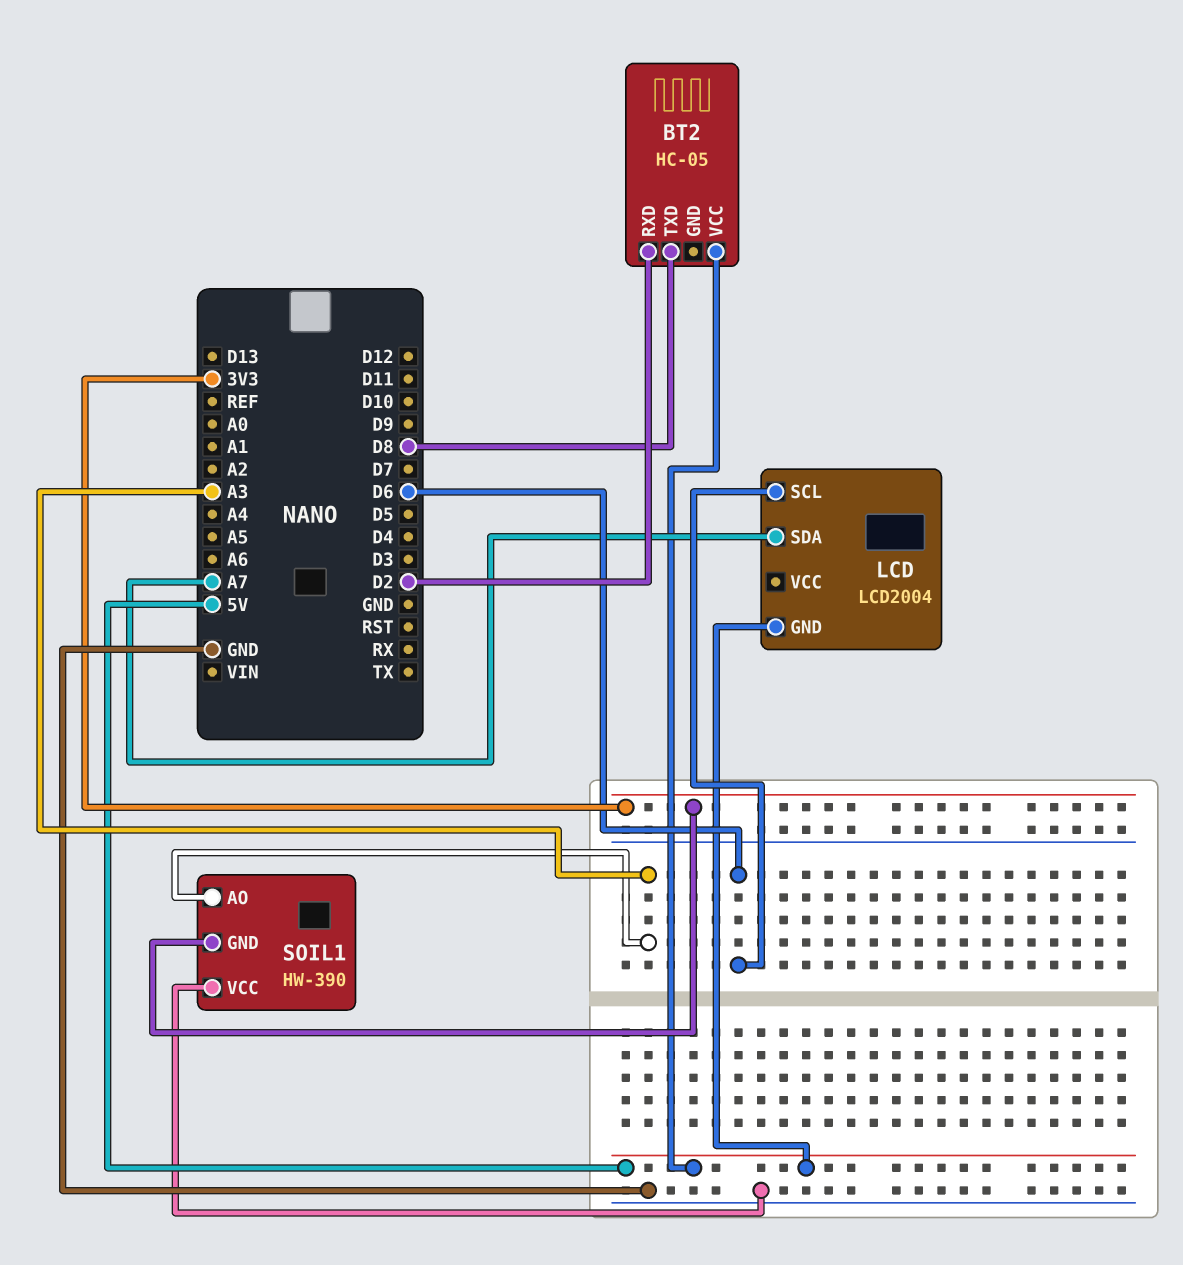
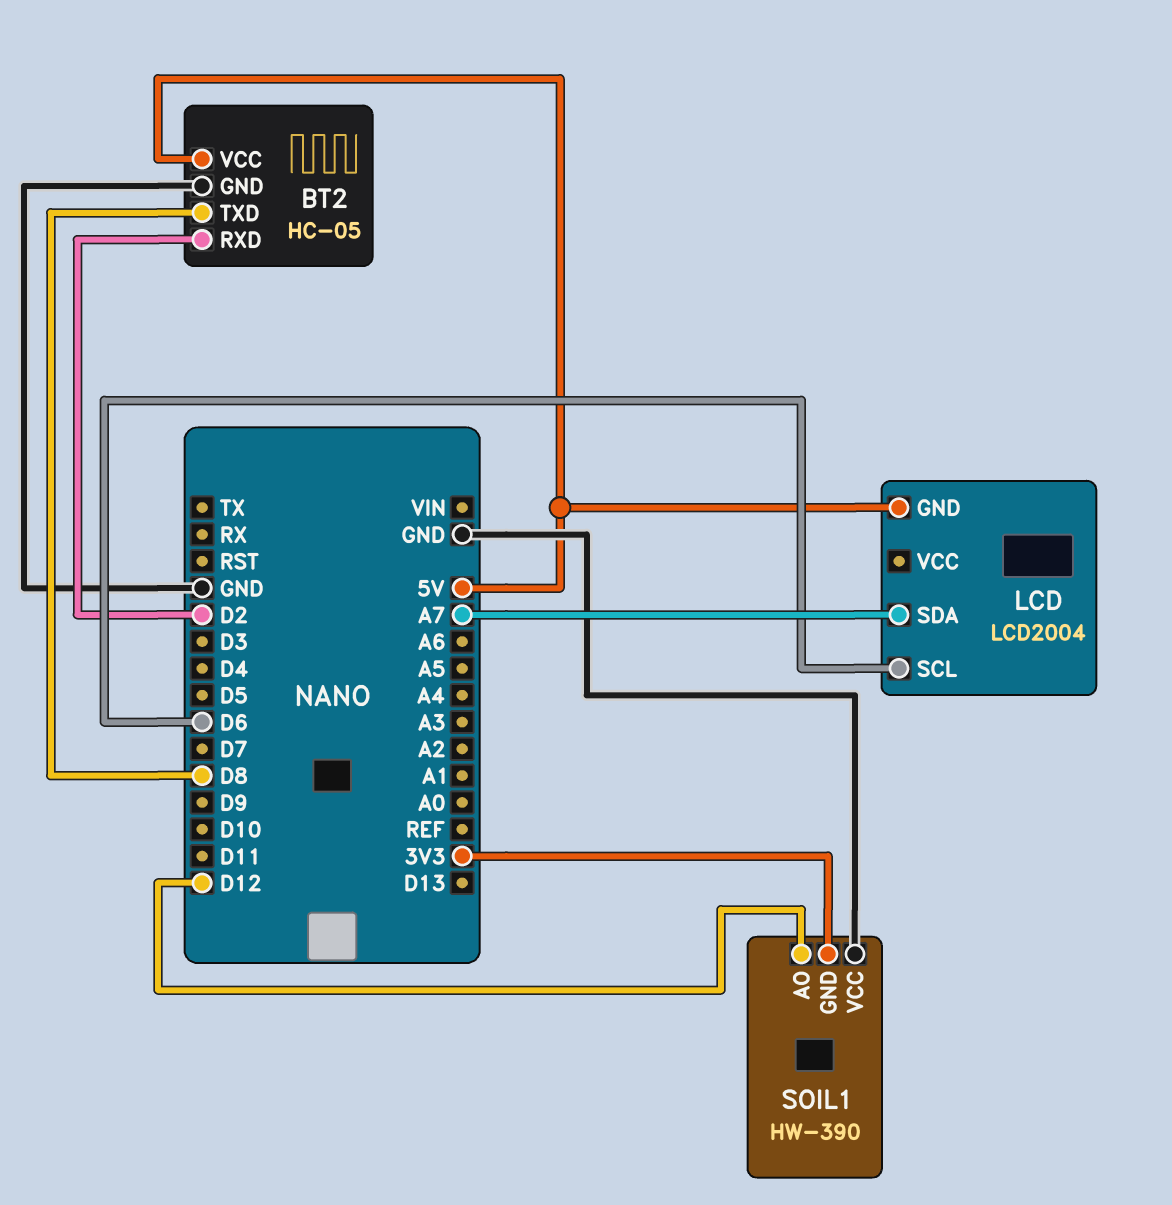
BT2 pin GND: none -> GND
SOIL1 pin AO: A3 -> D12

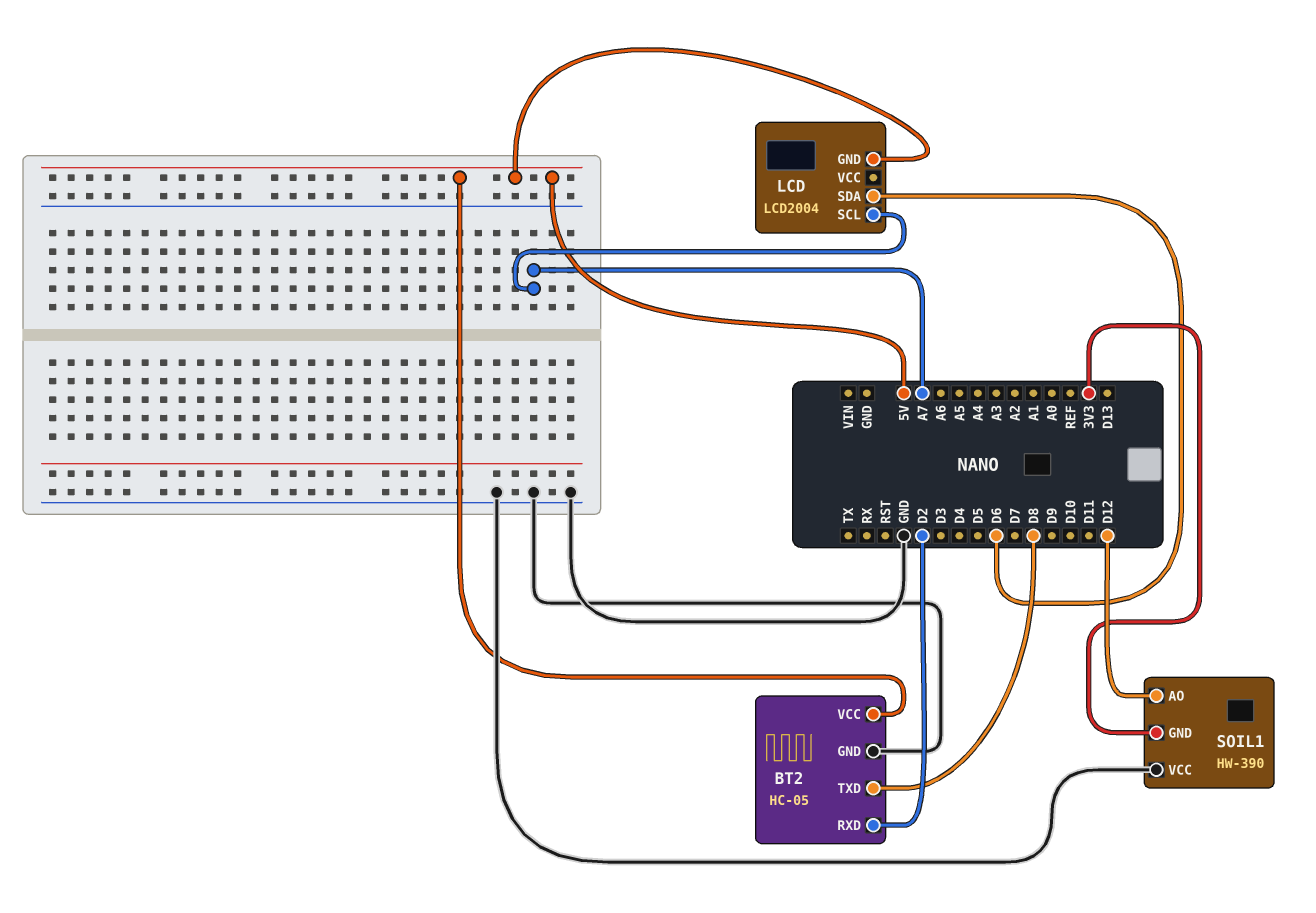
LCD pin SCL: D6 -> A7
LCD pin SDA: A7 -> D6

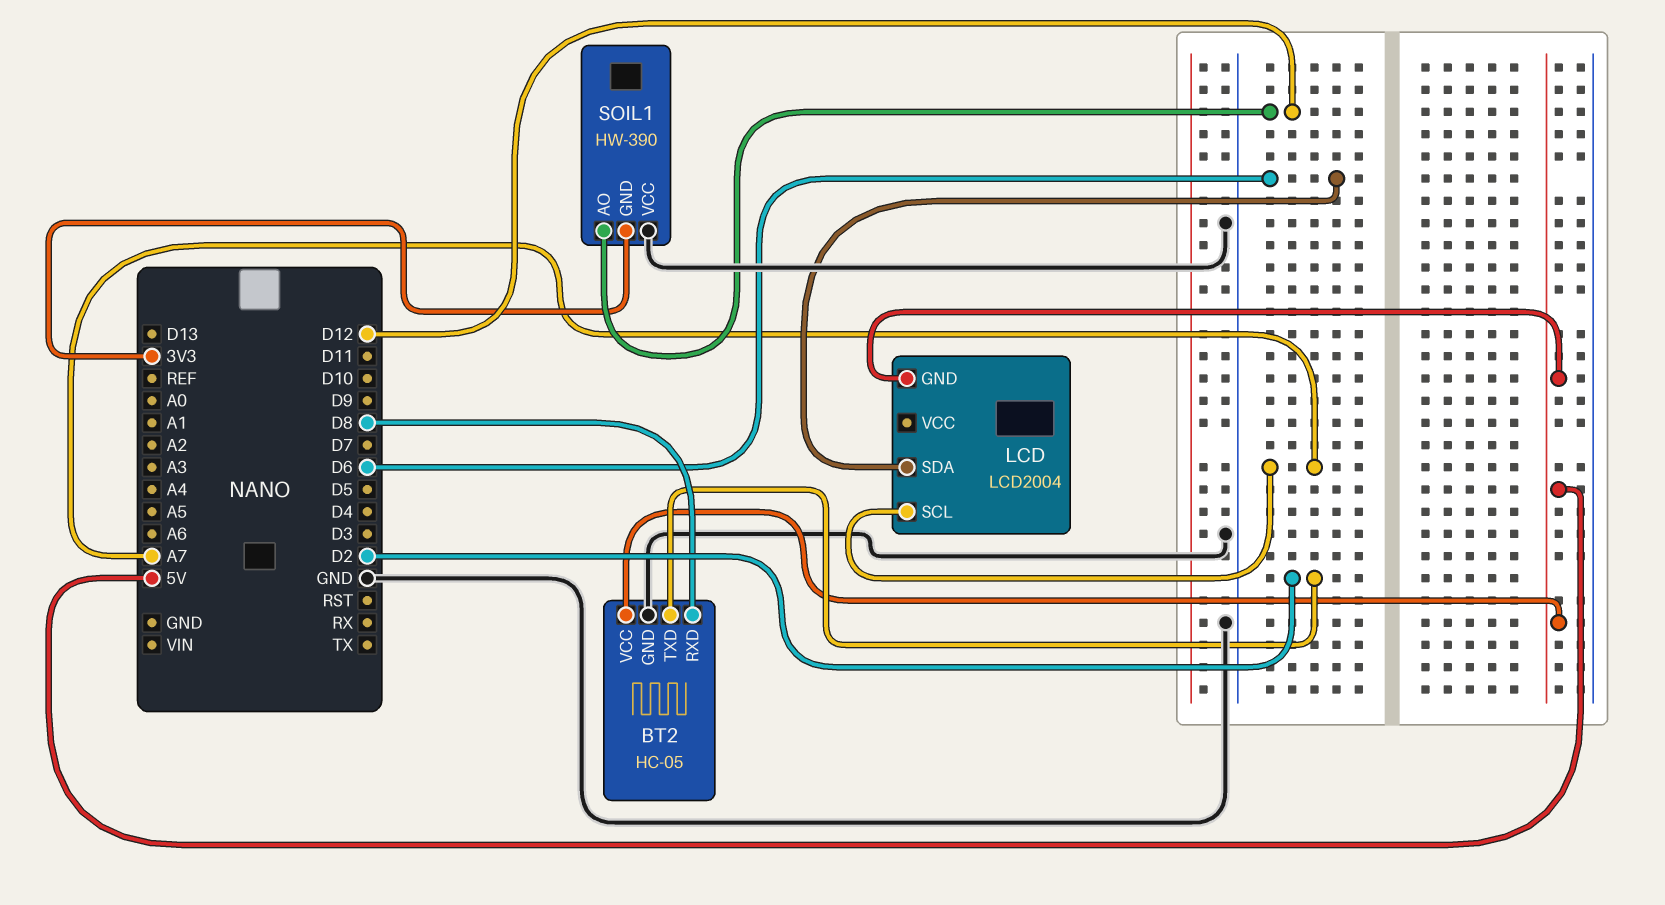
BT2 pin RXD: D2 -> D8
BT2 pin TXD: D8 -> D2

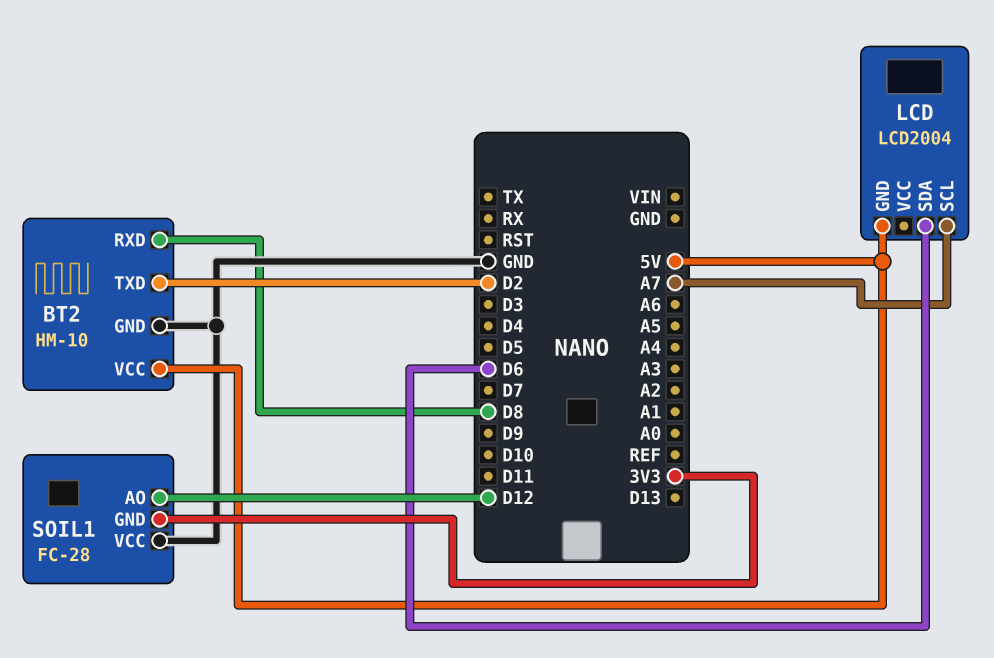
BT2: HC-05 -> HM-10
SOIL1: HW-390 -> FC-28

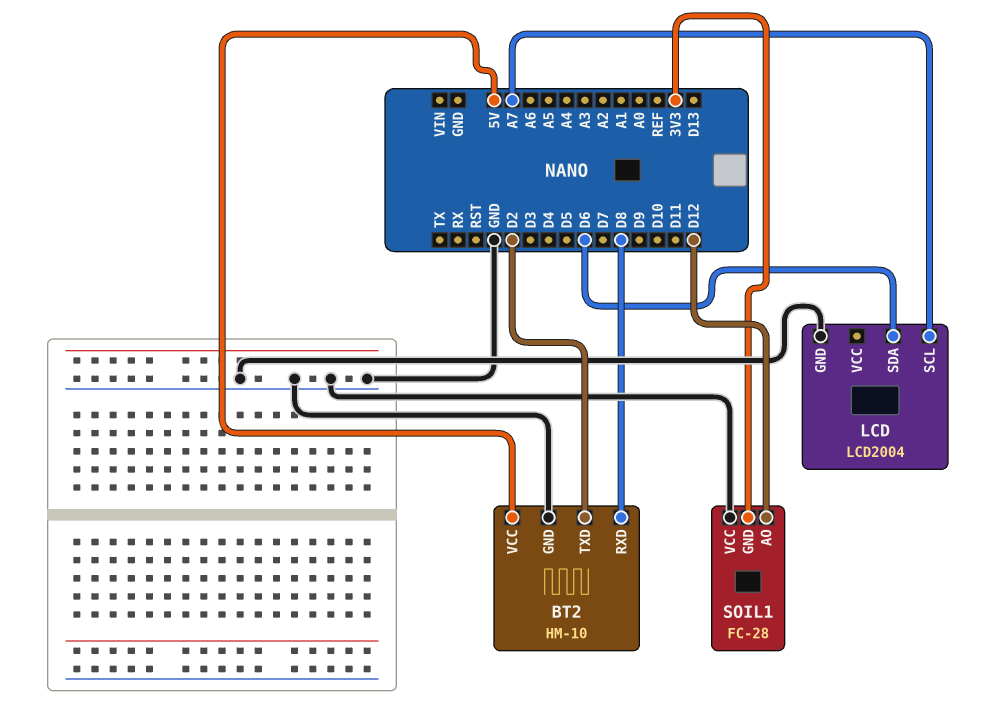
LCD pin GND: 5V -> GND

